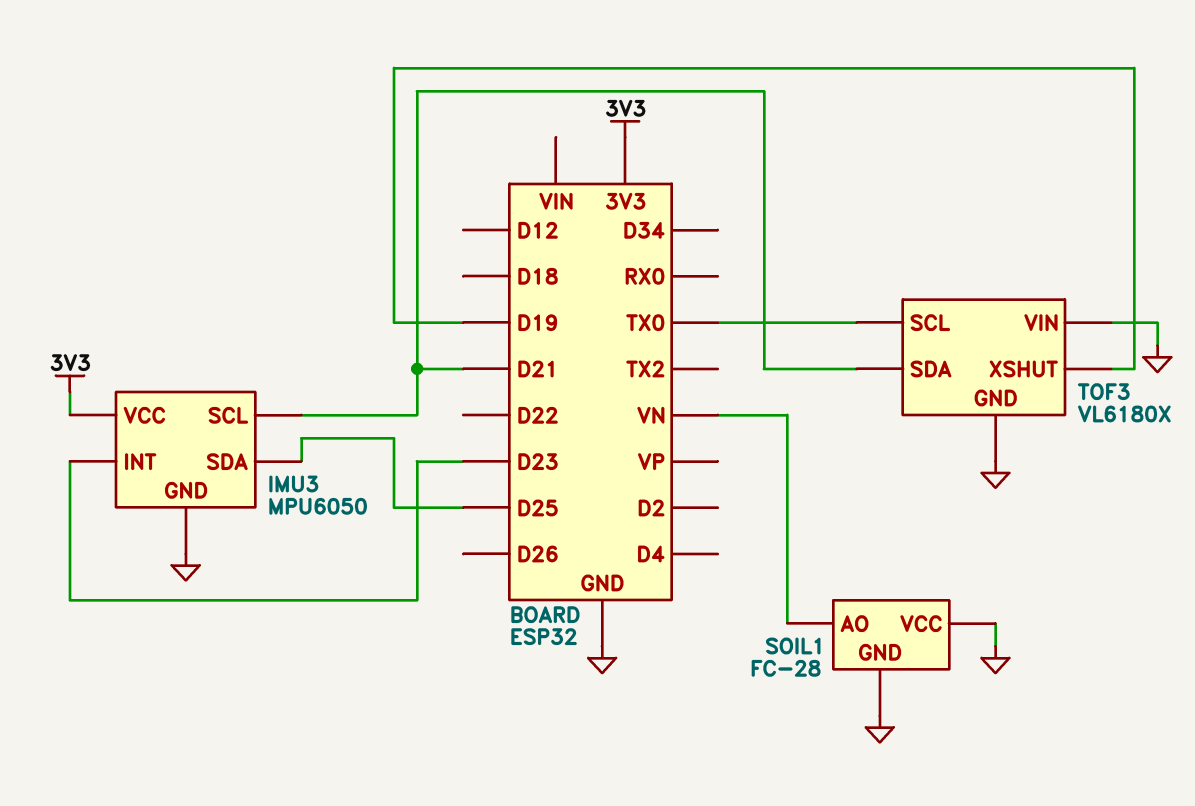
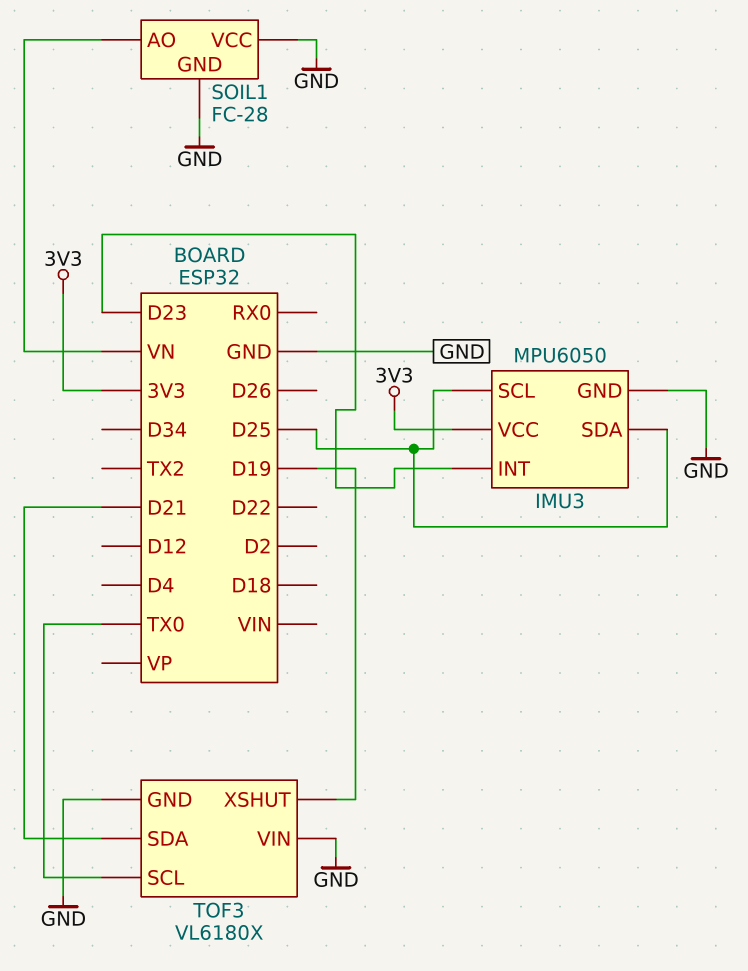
IMU3 pin SCL: D21 -> D25

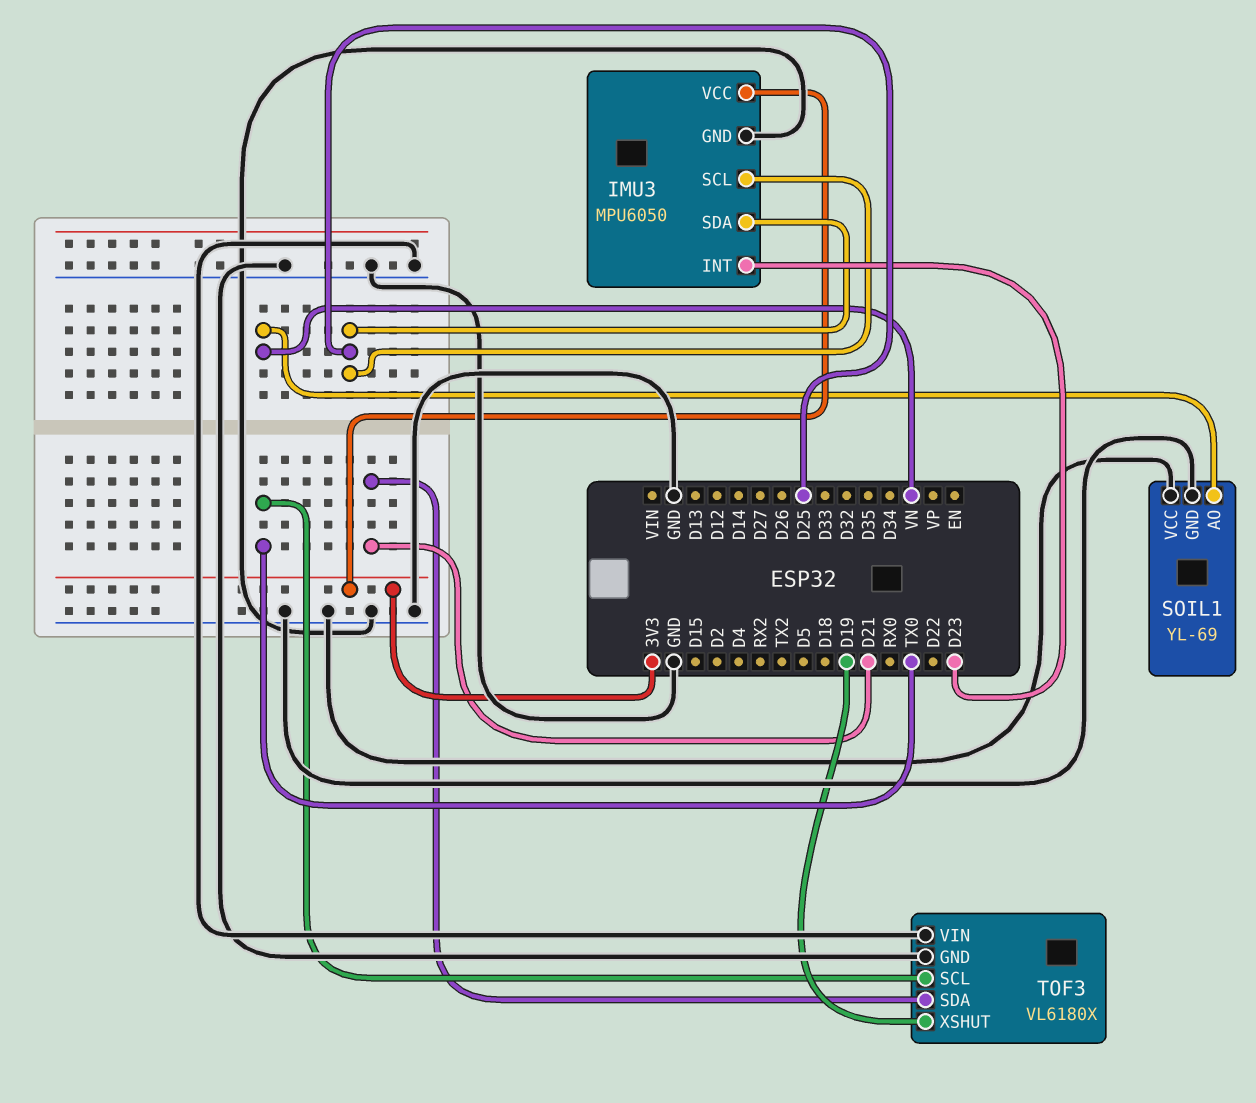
SOIL1: FC-28 -> YL-69

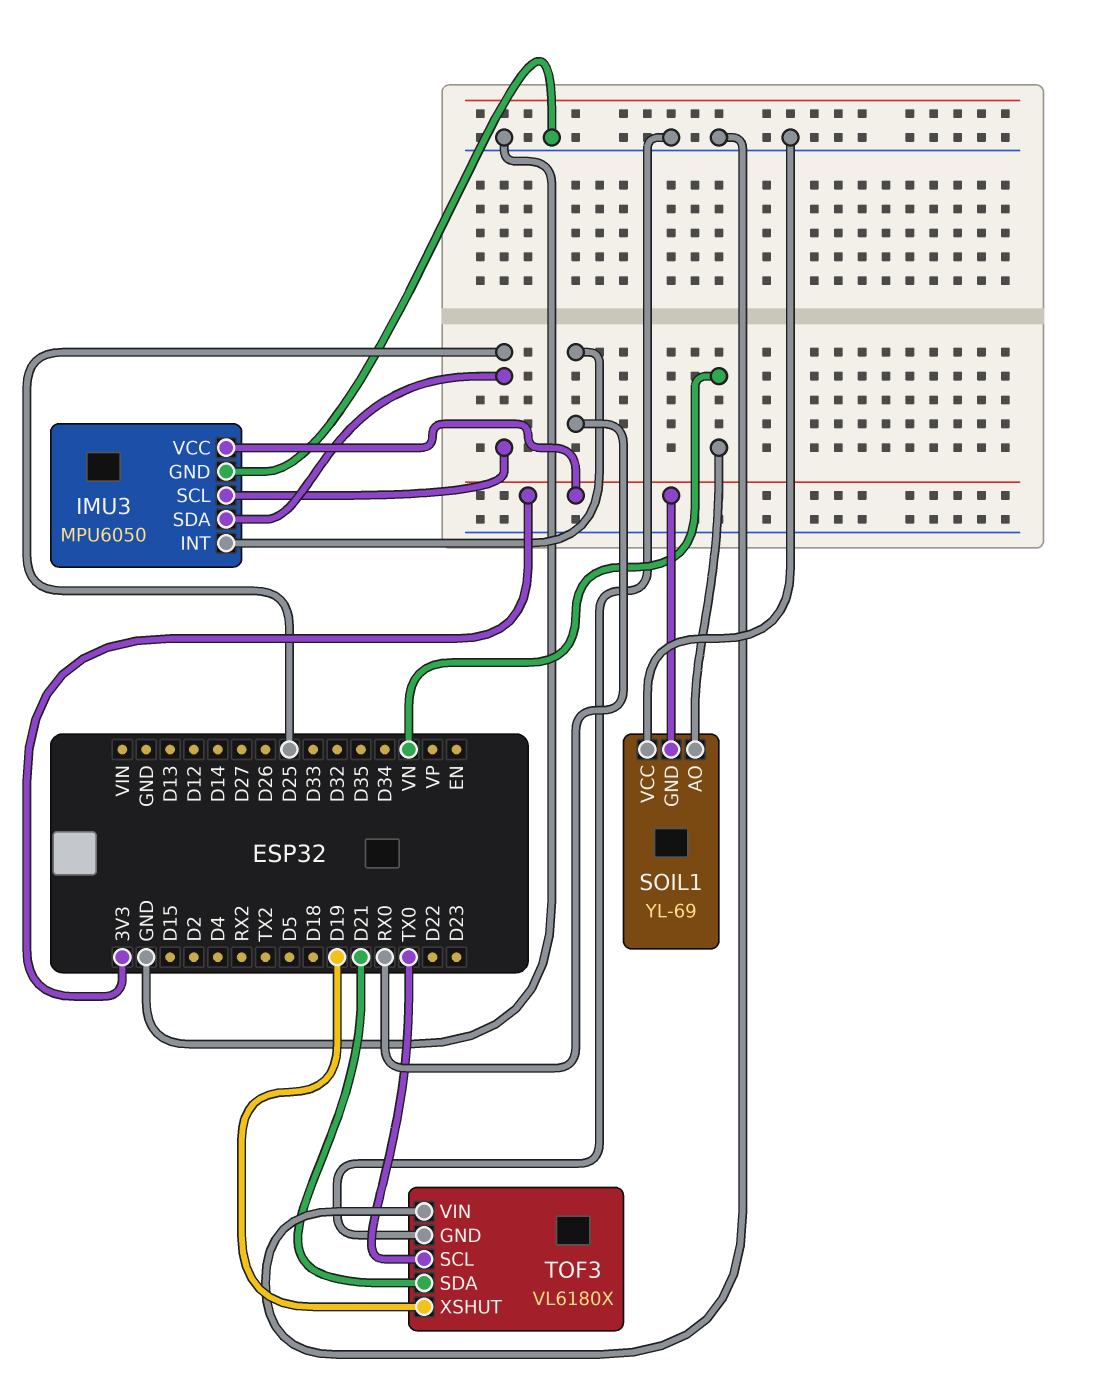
IMU3 pin INT: D23 -> RX0
SOIL1 pin GND: GND -> 3V3

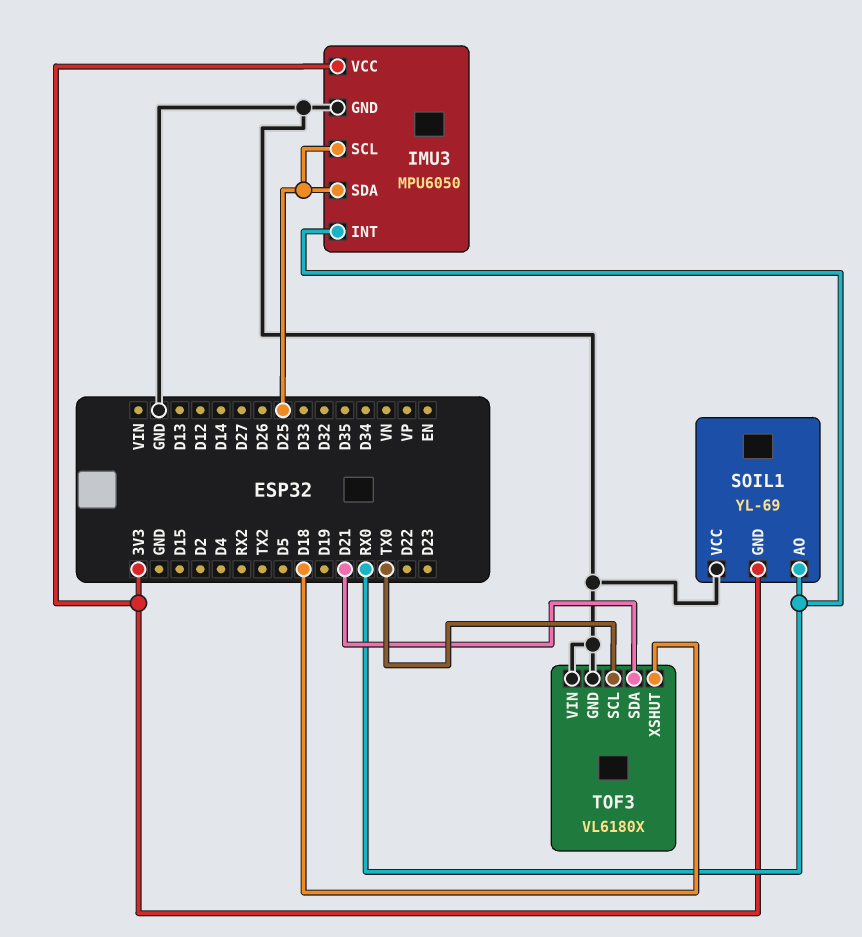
SOIL1 pin AO: VN -> RX0
TOF3 pin XSHUT: D19 -> D18

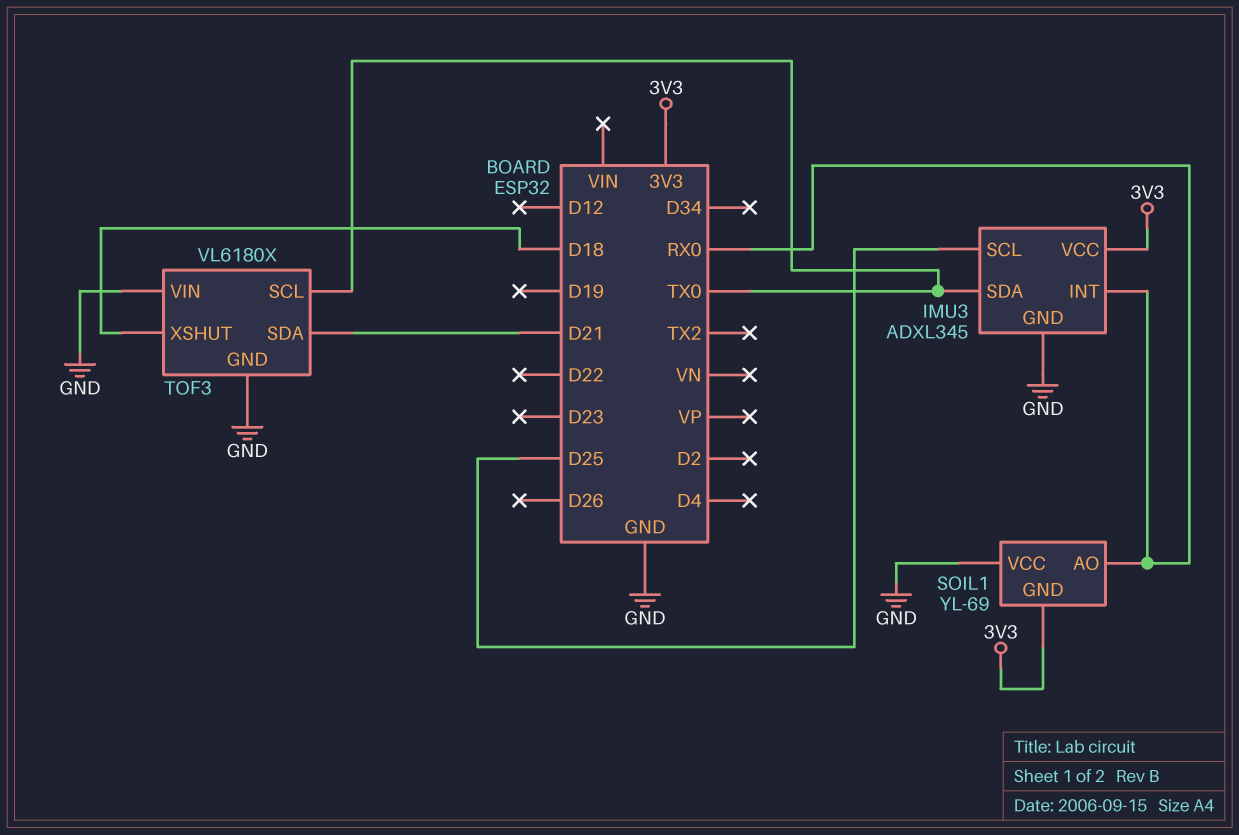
IMU3: MPU6050 -> ADXL345
IMU3 pin SDA: D25 -> TX0

